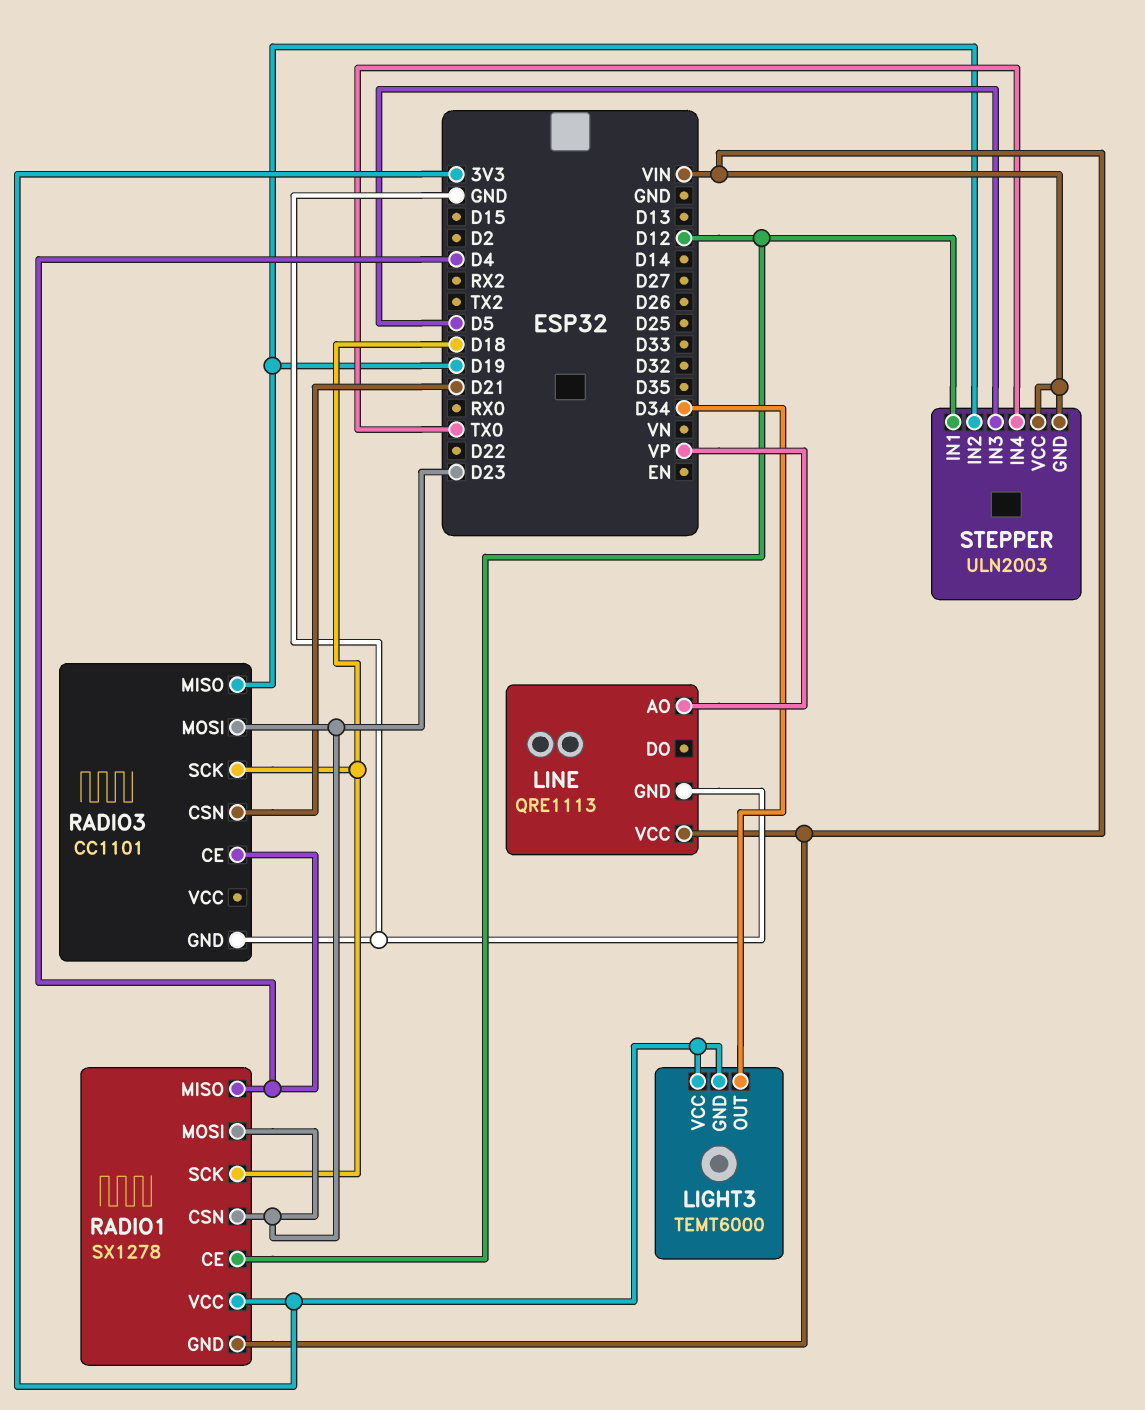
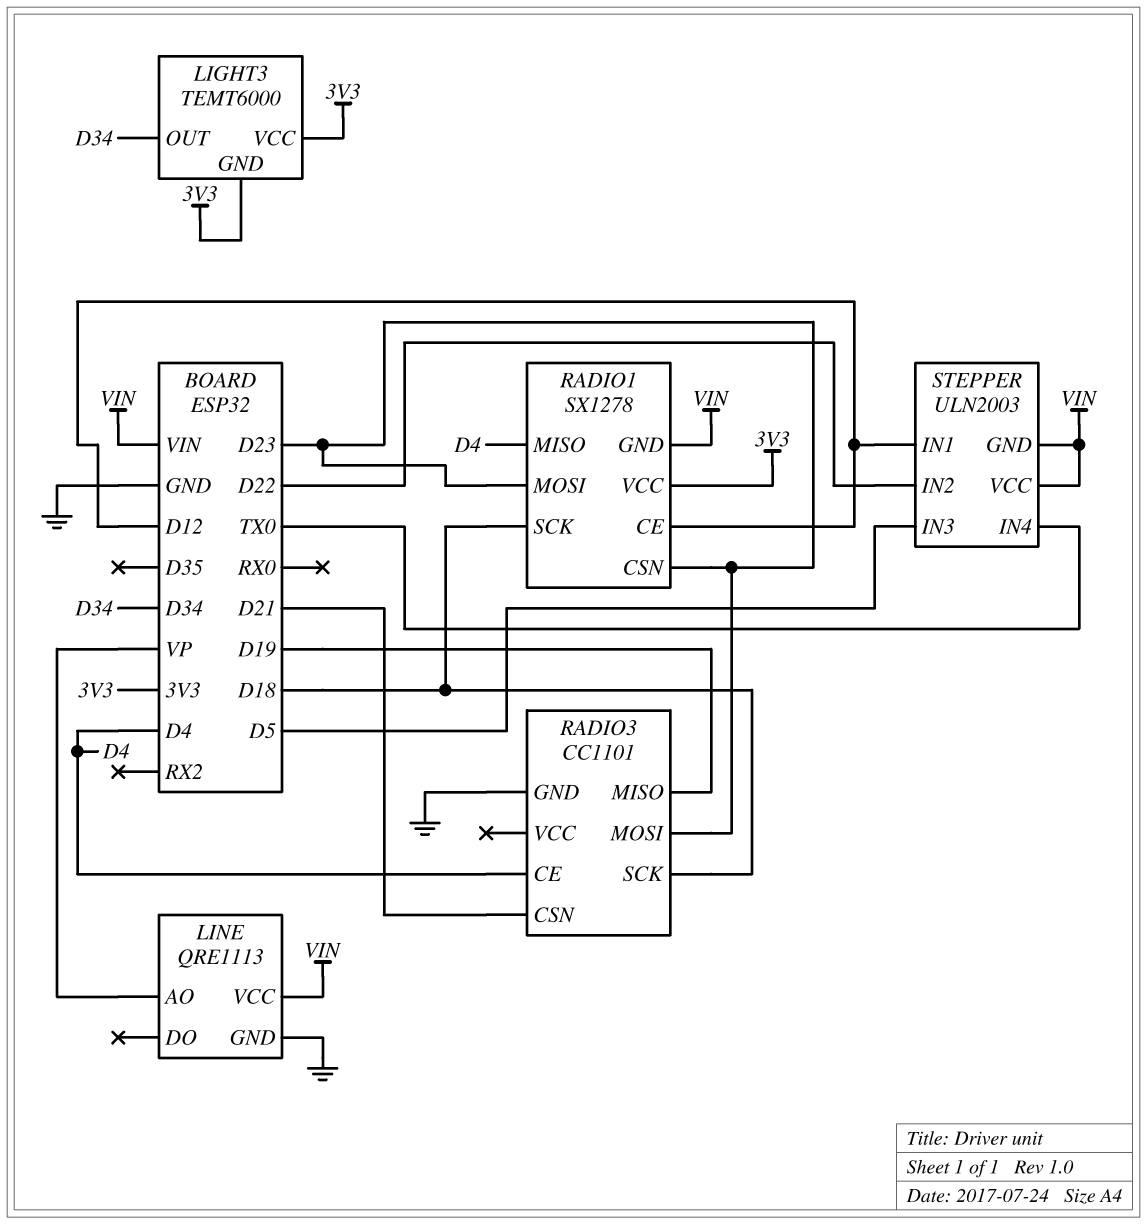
STEPPER pin IN2: D19 -> D22

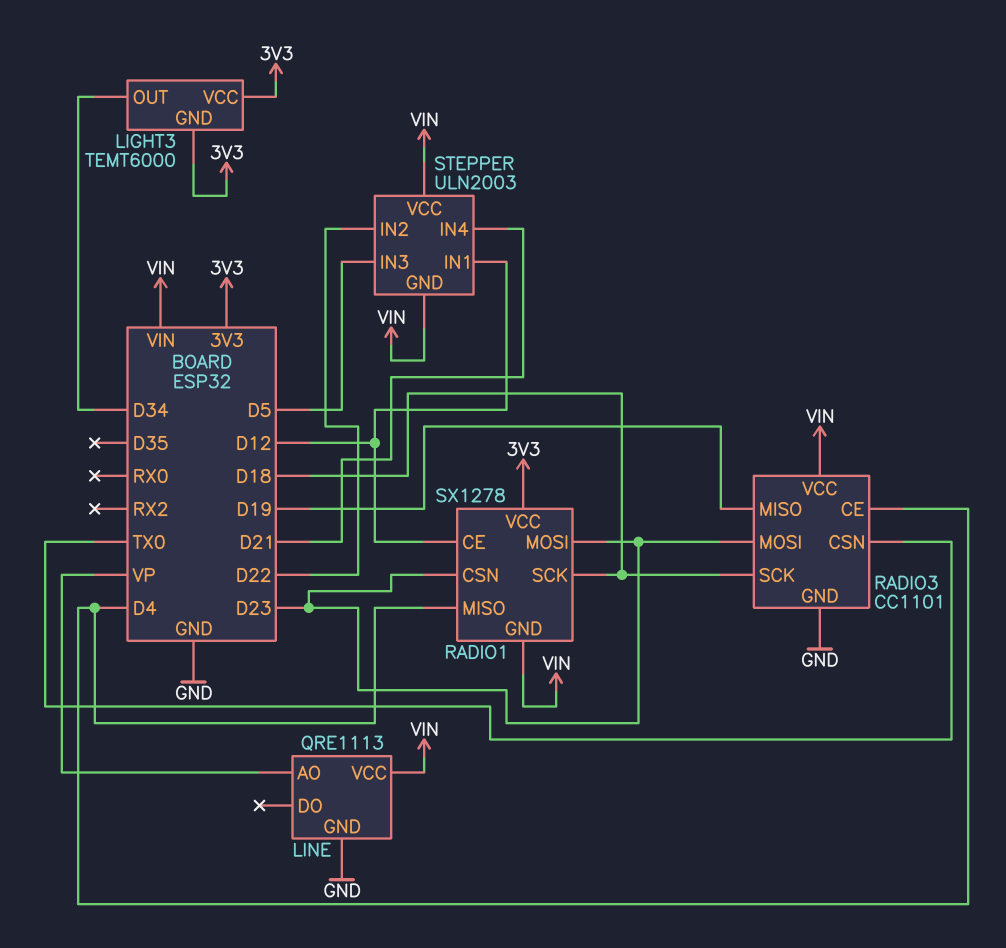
RADIO3 pin CSN: D21 -> TX0
RADIO3 pin VCC: none -> VIN
STEPPER pin IN4: TX0 -> D21

